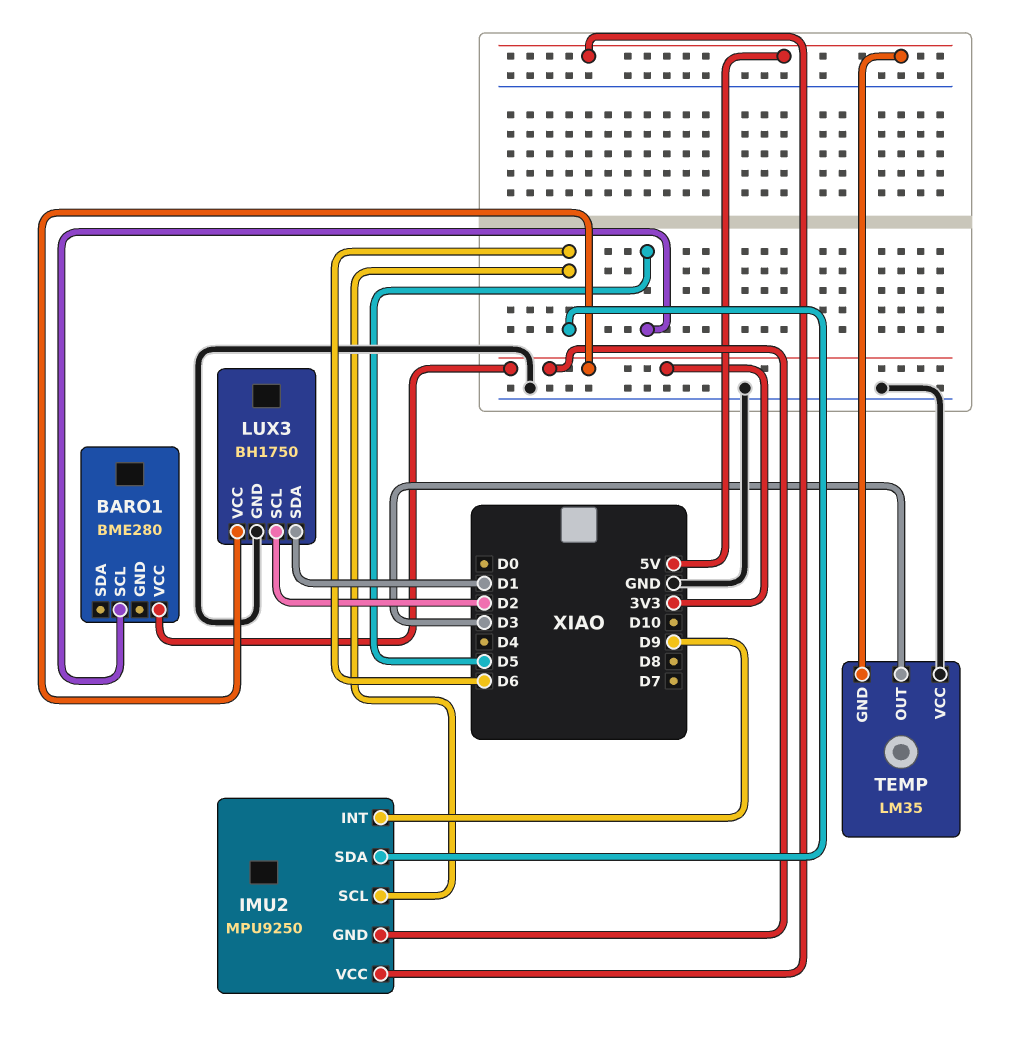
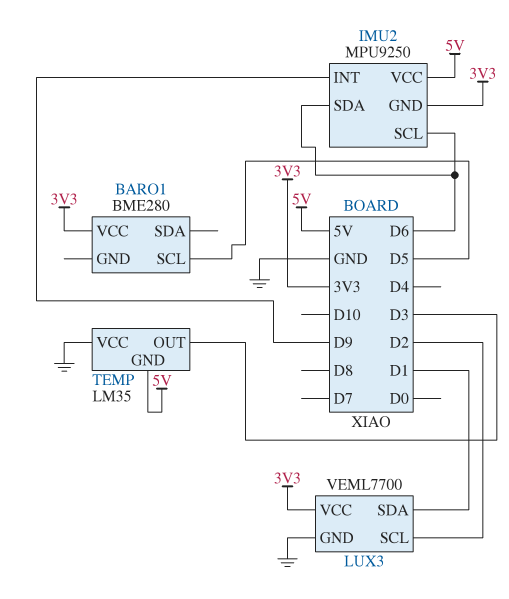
LUX3: BH1750 -> VEML7700

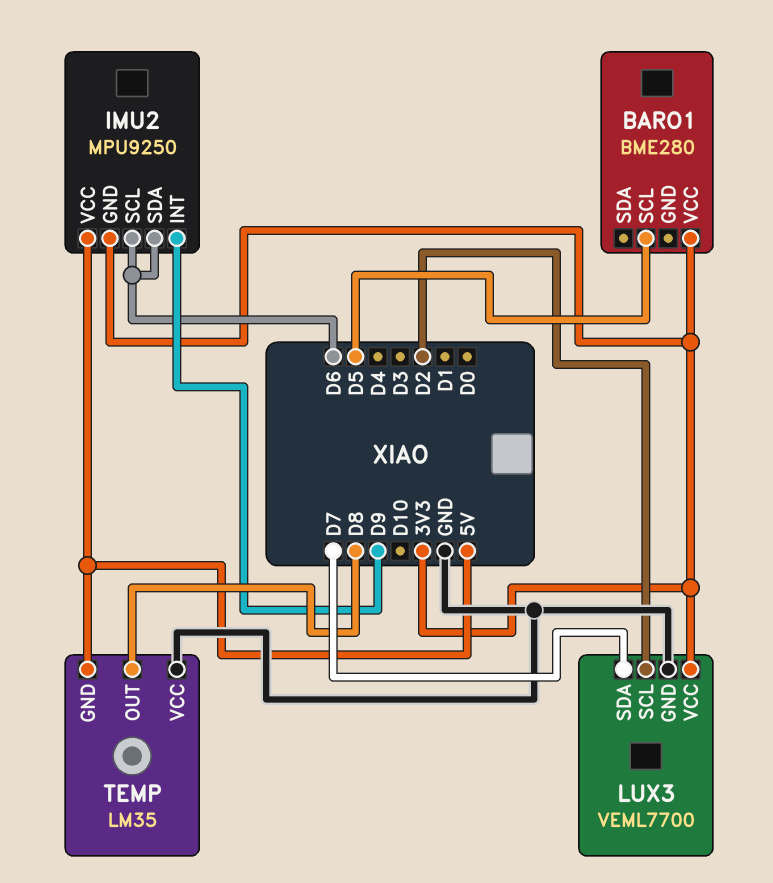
LUX3 pin SDA: D1 -> D7
TEMP pin OUT: D3 -> D8

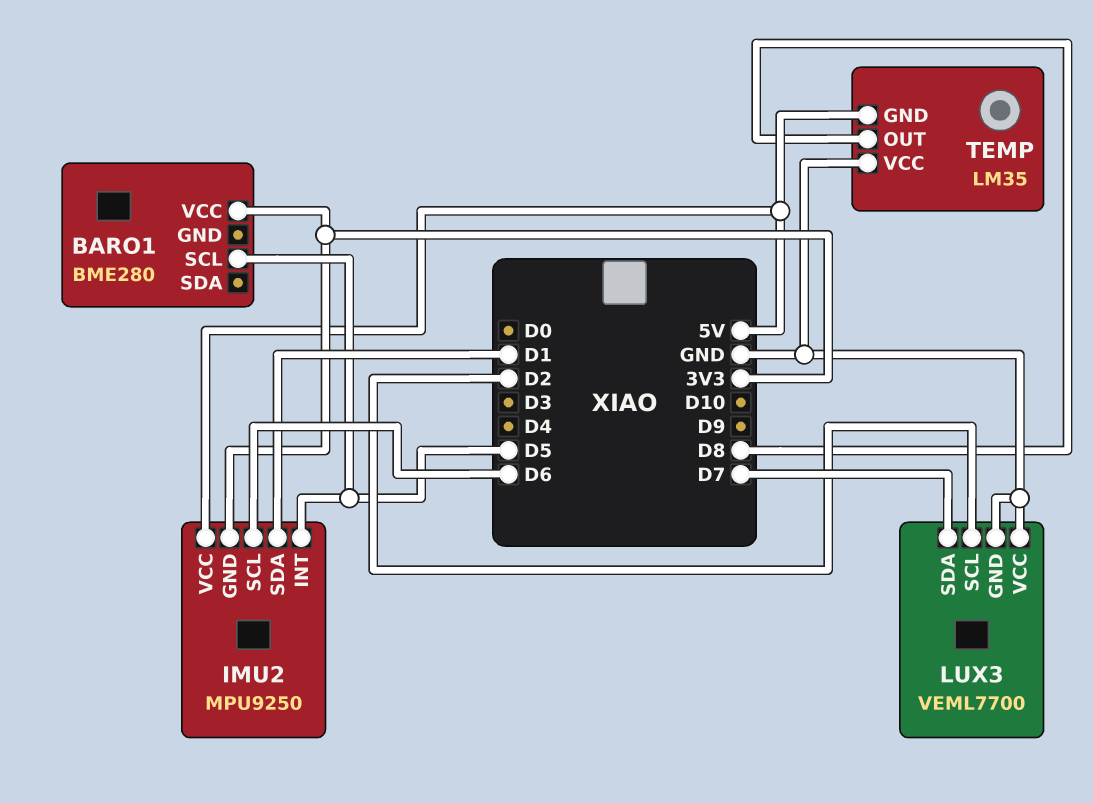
IMU2 pin INT: D9 -> D5
IMU2 pin SDA: D6 -> D1
LUX3 pin VCC: 3V3 -> GND

